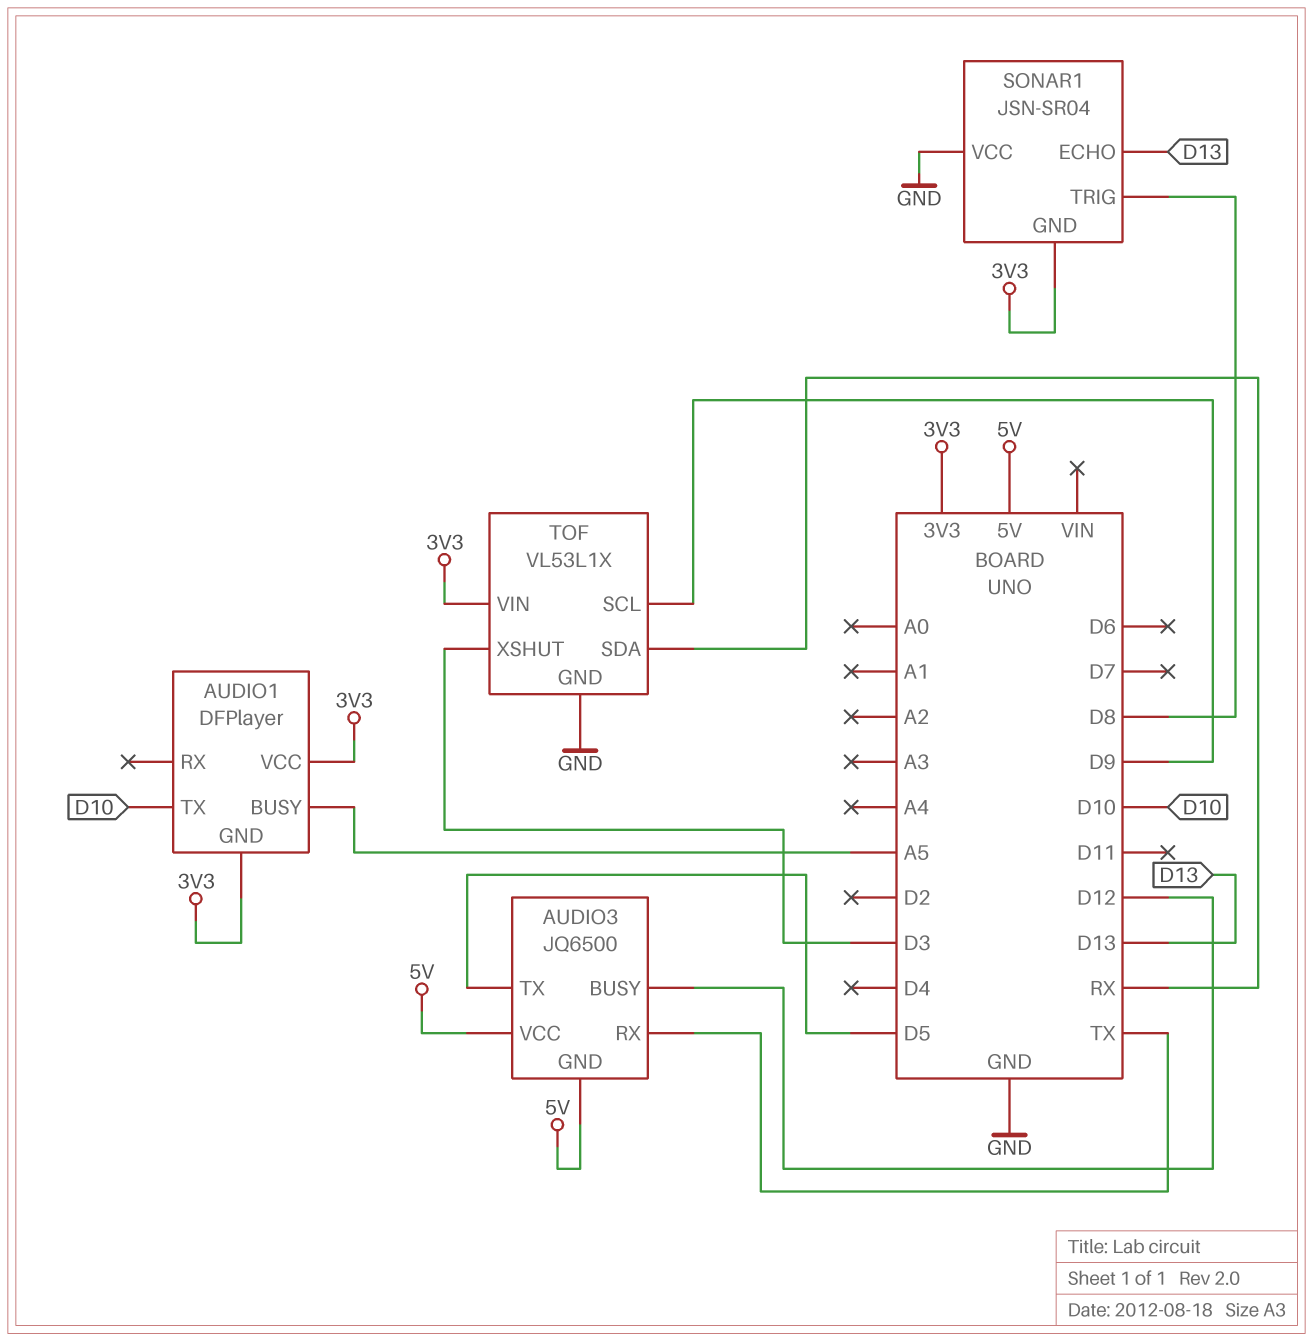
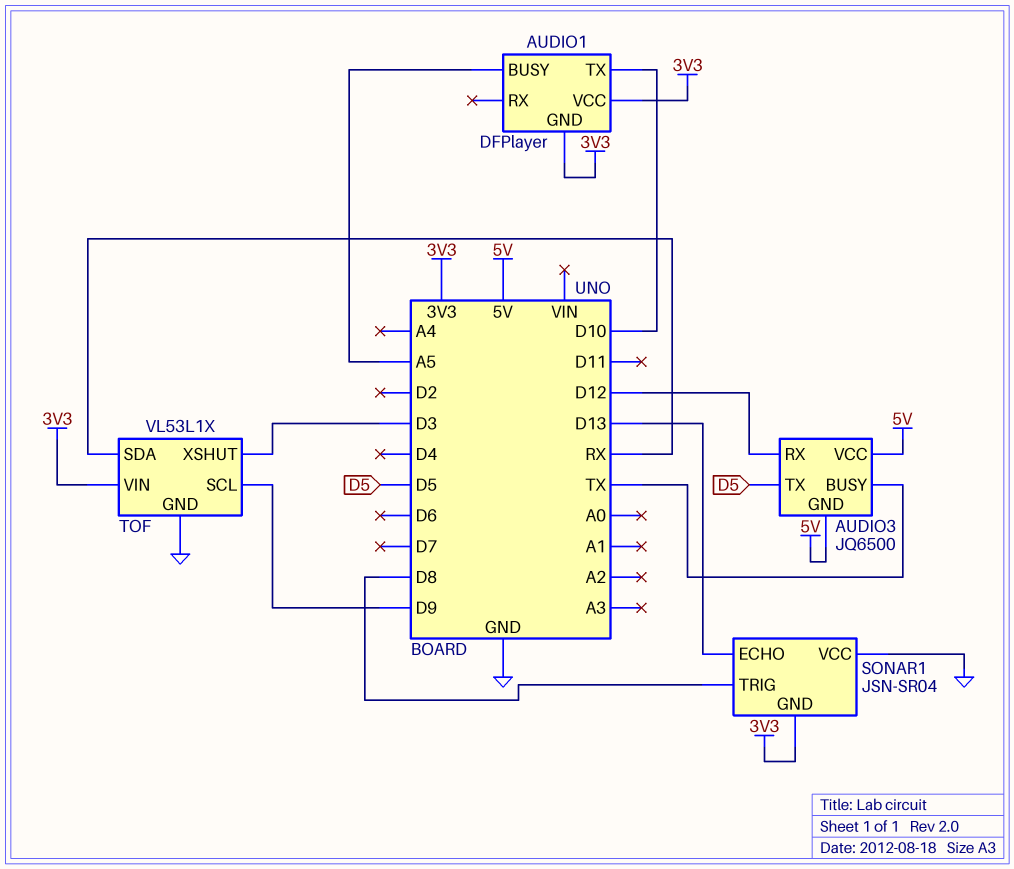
AUDIO3 pin BUSY: D12 -> TX
AUDIO3 pin RX: TX -> D12

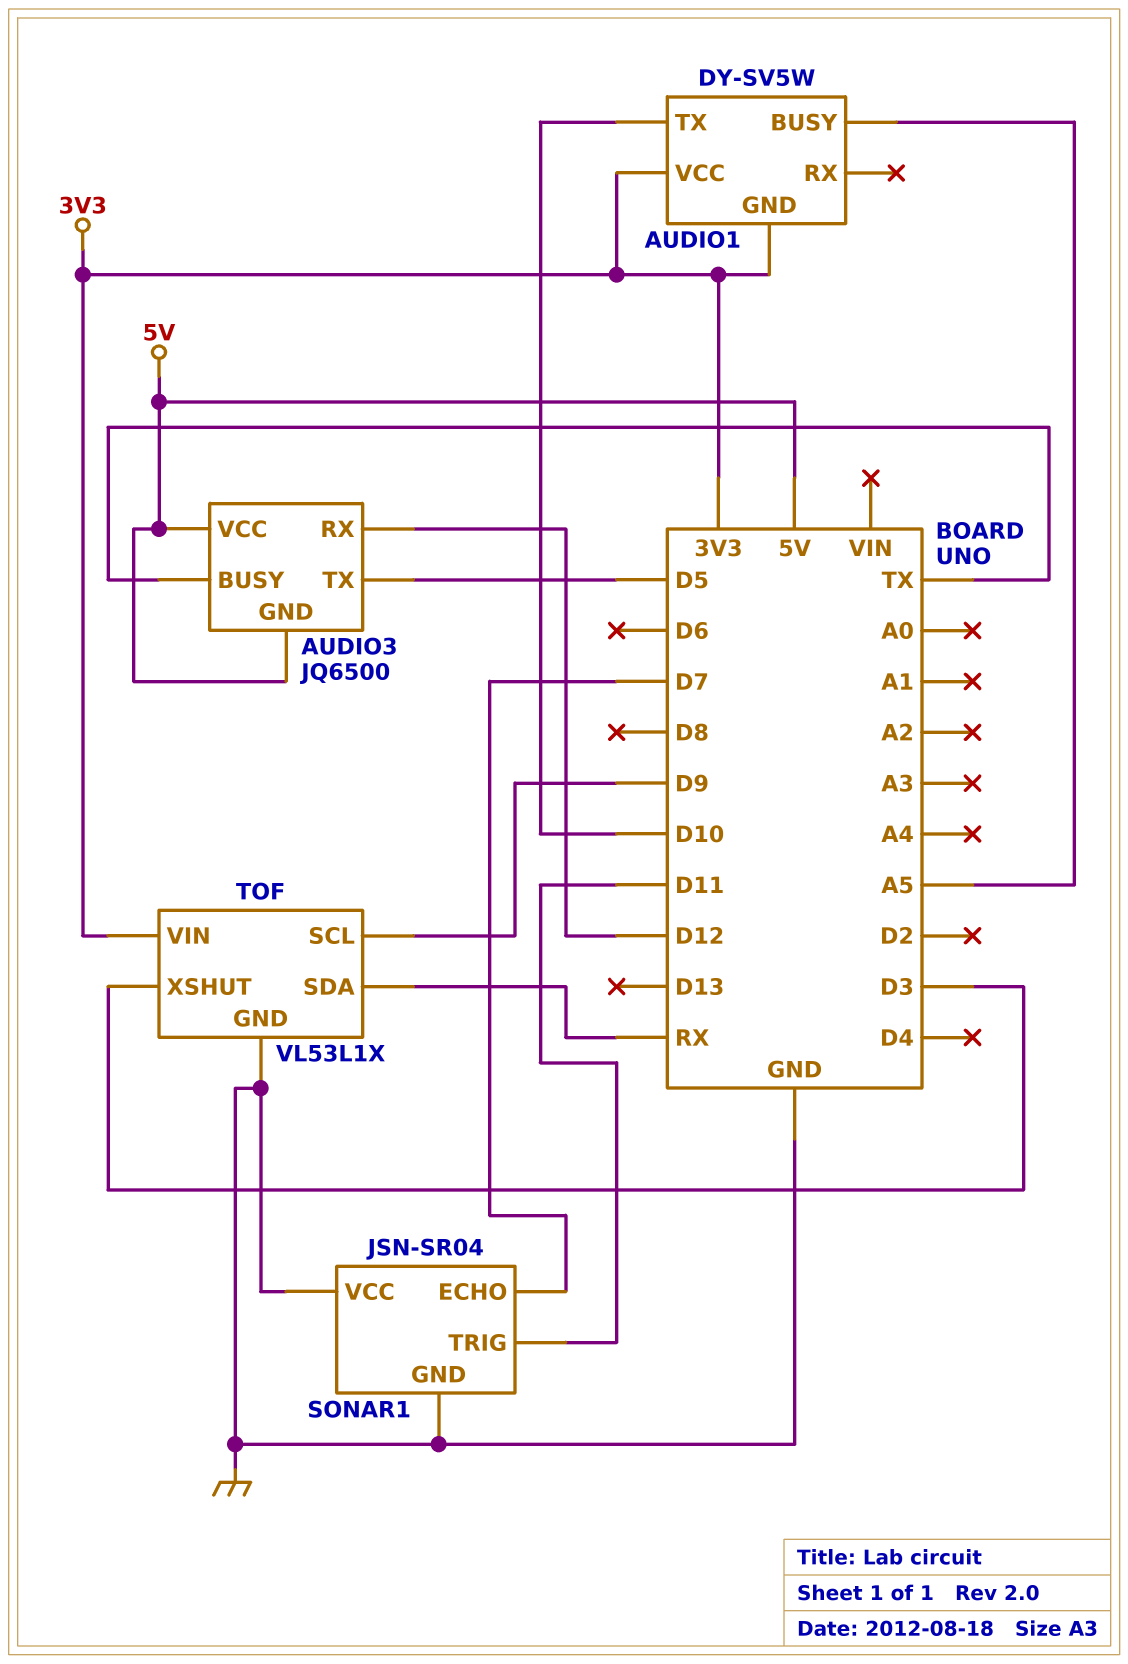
AUDIO1: DFPlayer -> DY-SV5W
SONAR1 pin ECHO: D13 -> D7
SONAR1 pin GND: 3V3 -> GND
SONAR1 pin TRIG: D8 -> D11

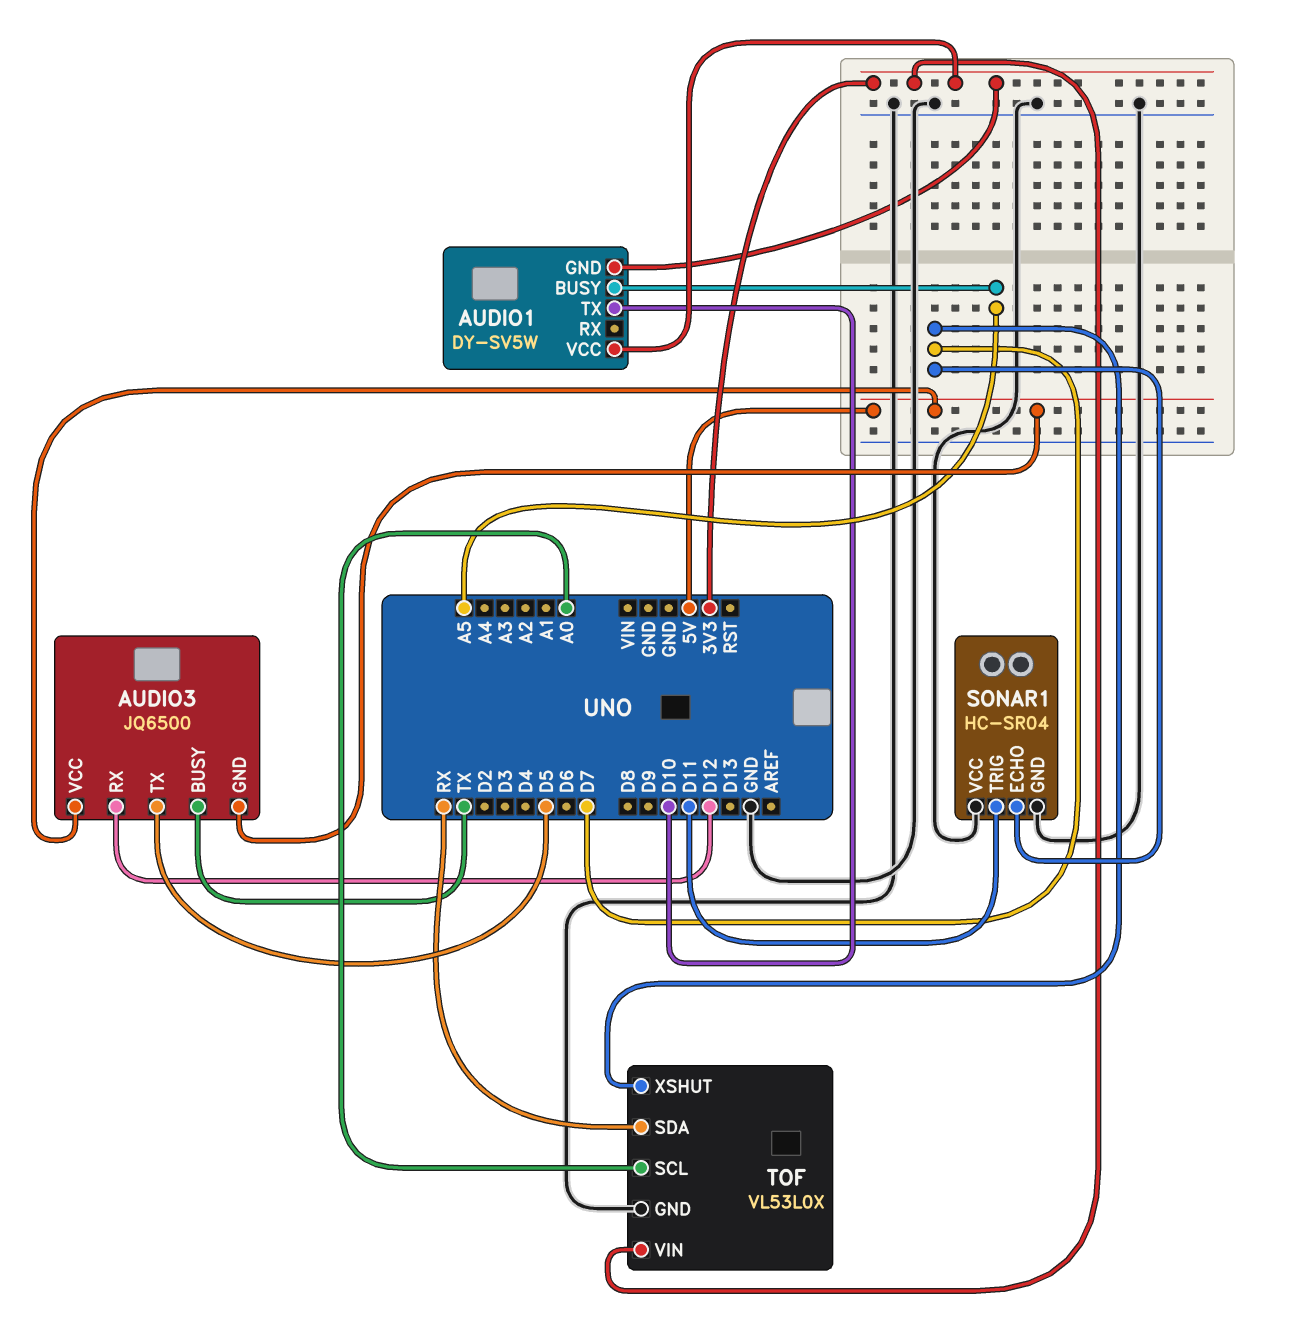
SONAR1: JSN-SR04 -> HC-SR04
TOF: VL53L1X -> VL53L0X
TOF pin SCL: D9 -> A0
TOF pin XSHUT: D3 -> D7

